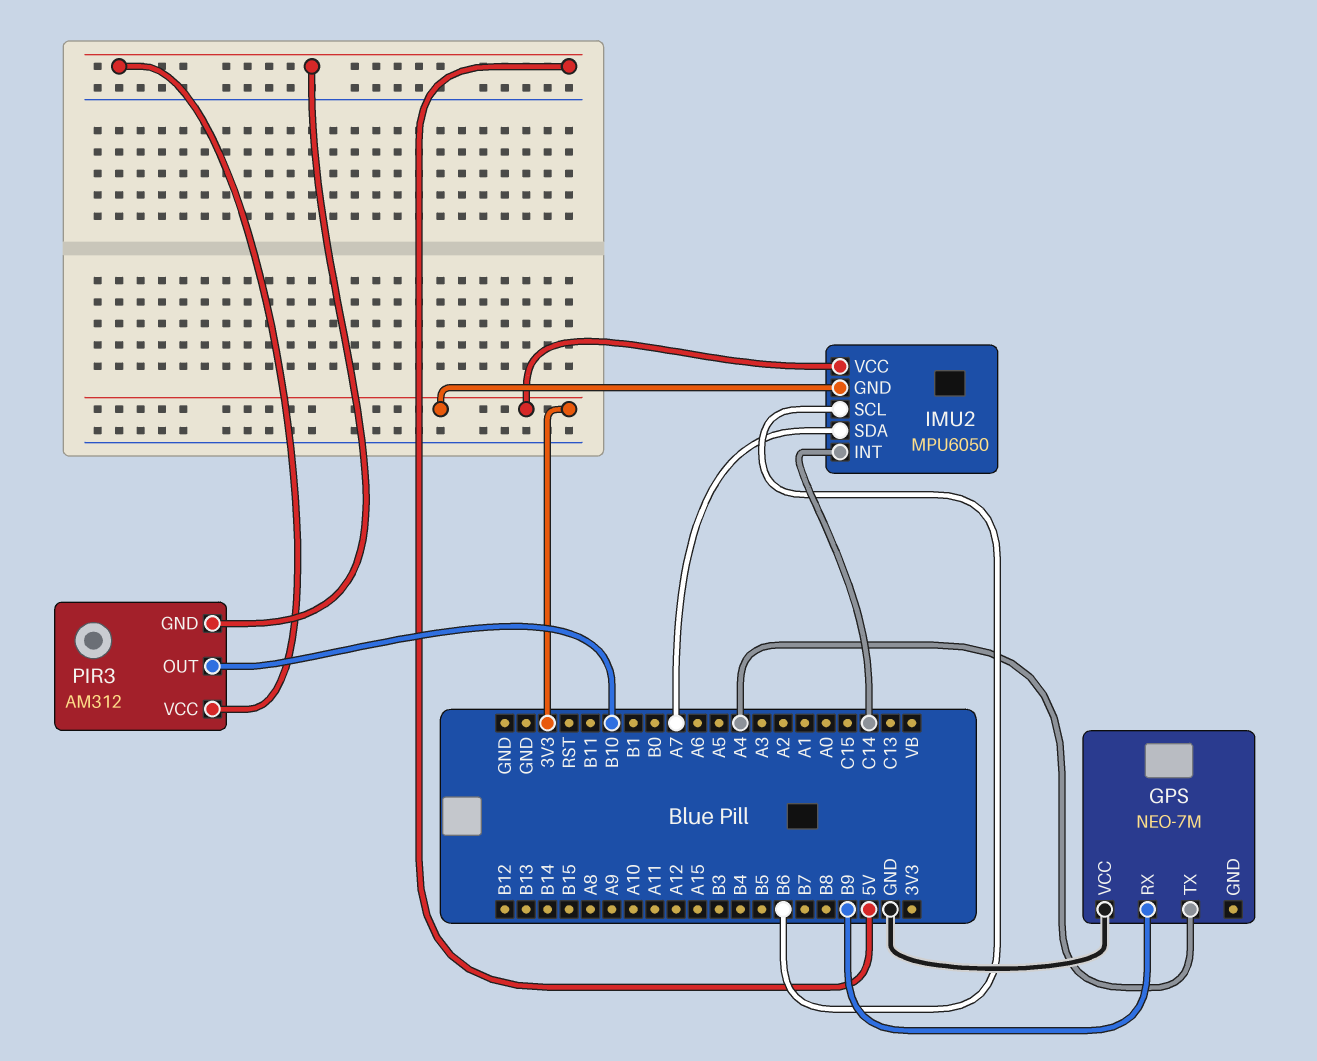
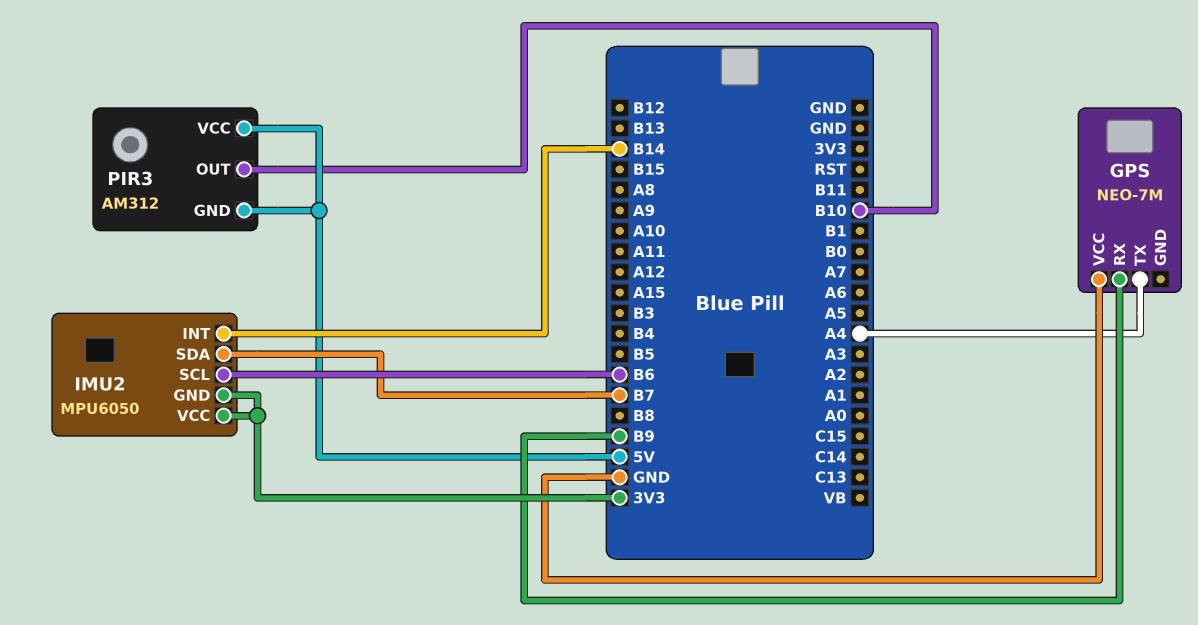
IMU2 pin INT: C14 -> B14
IMU2 pin SDA: A7 -> B7

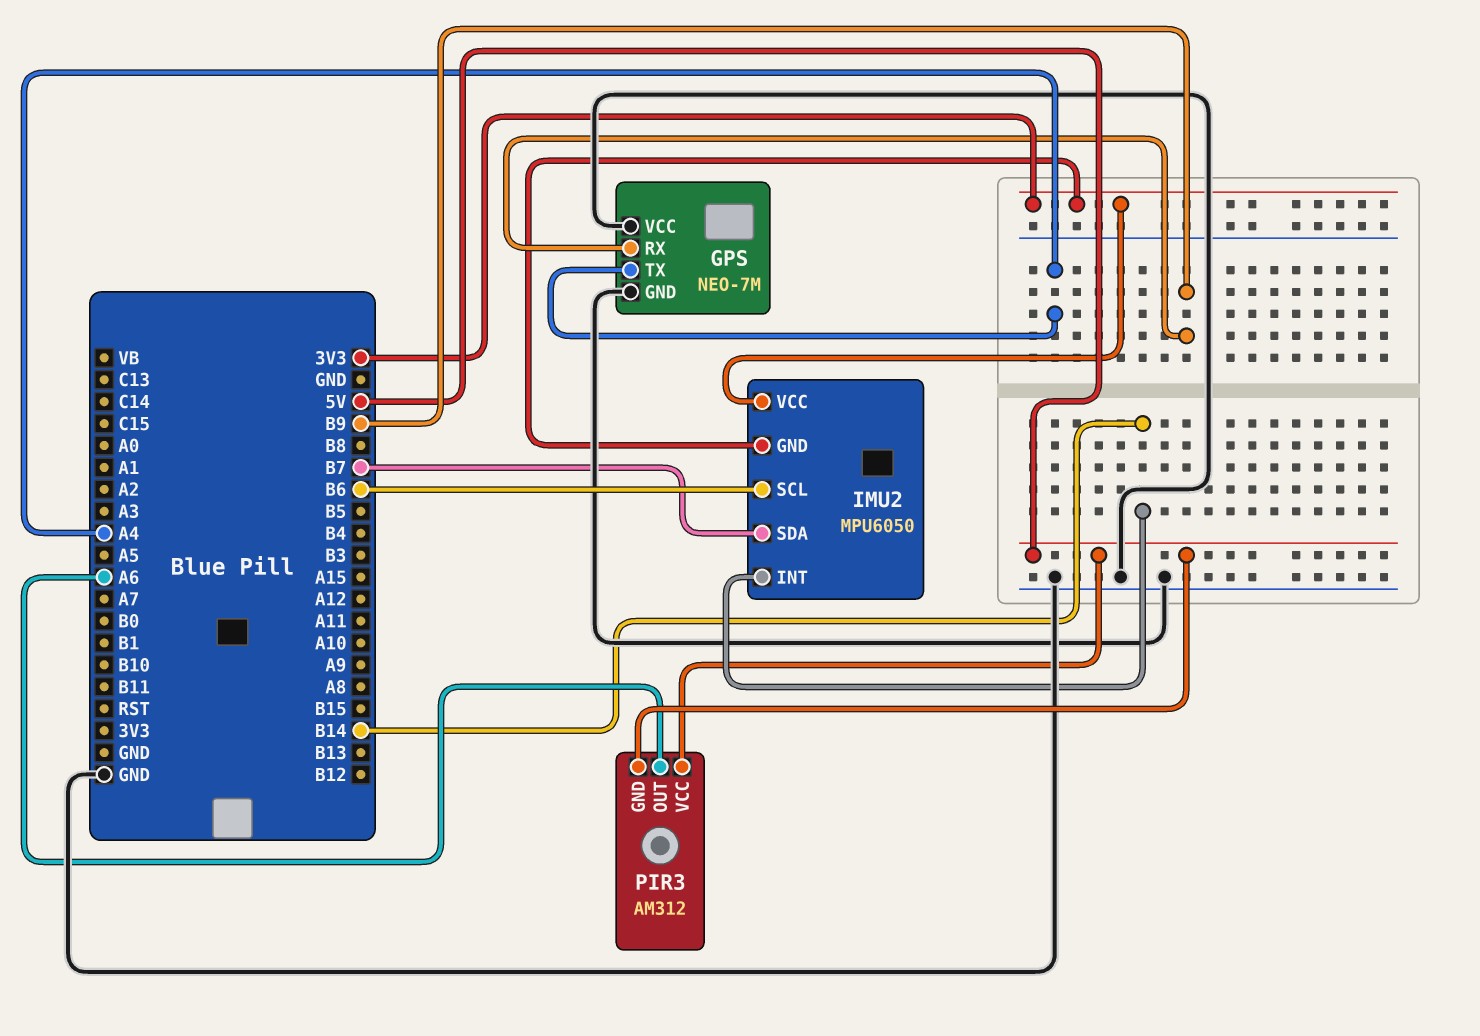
GPS pin GND: none -> GND
PIR3 pin OUT: B10 -> A6

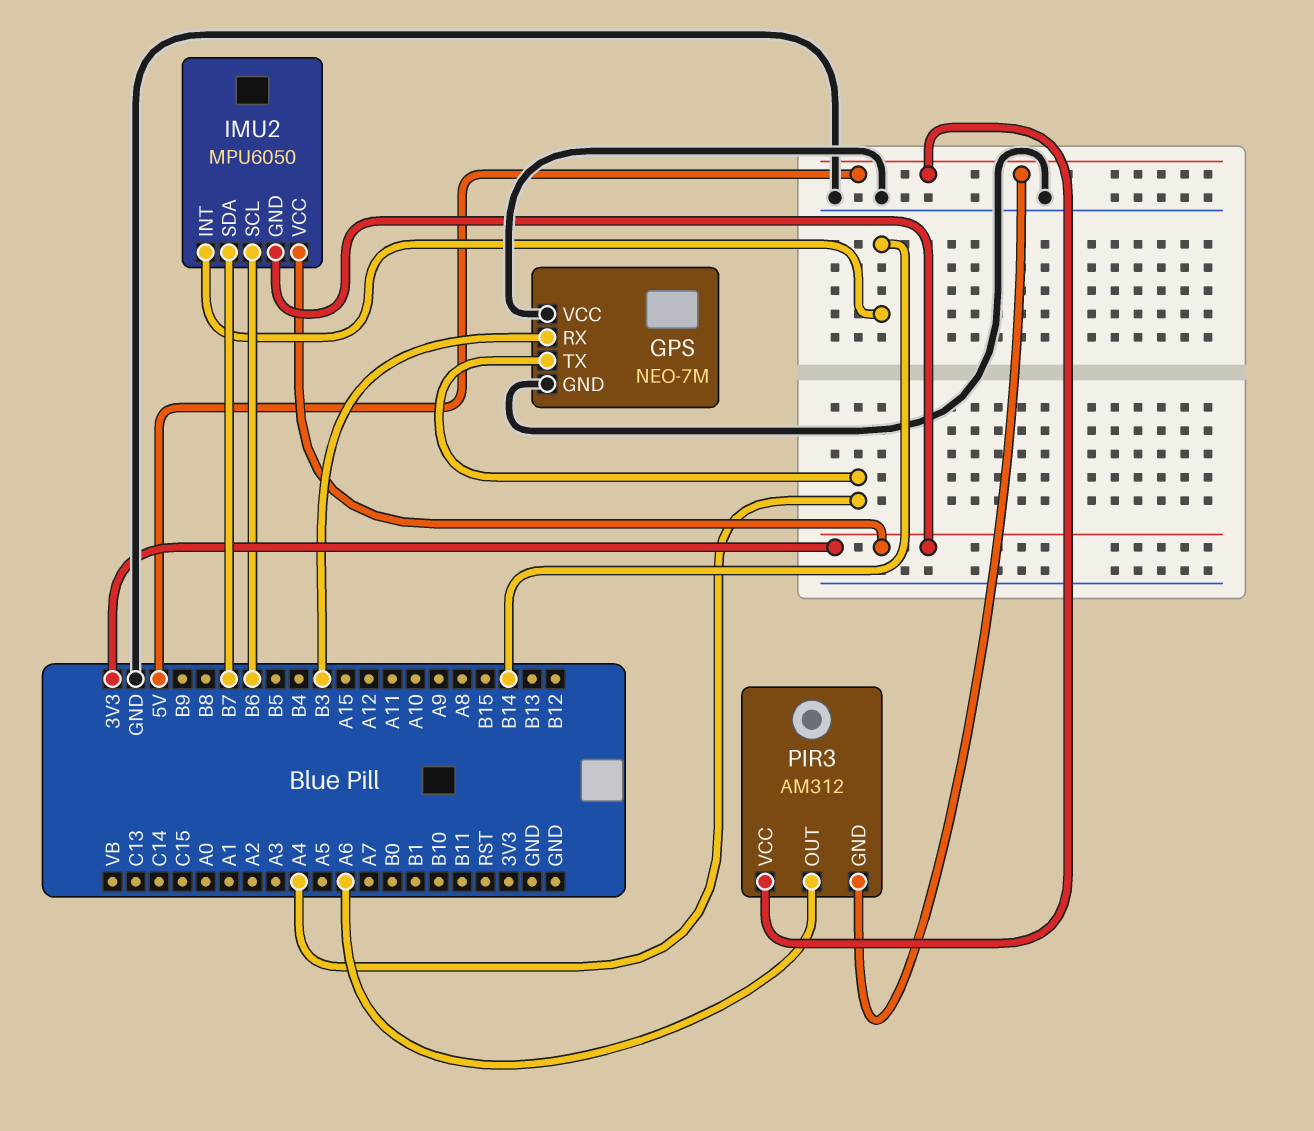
GPS pin RX: B9 -> B3

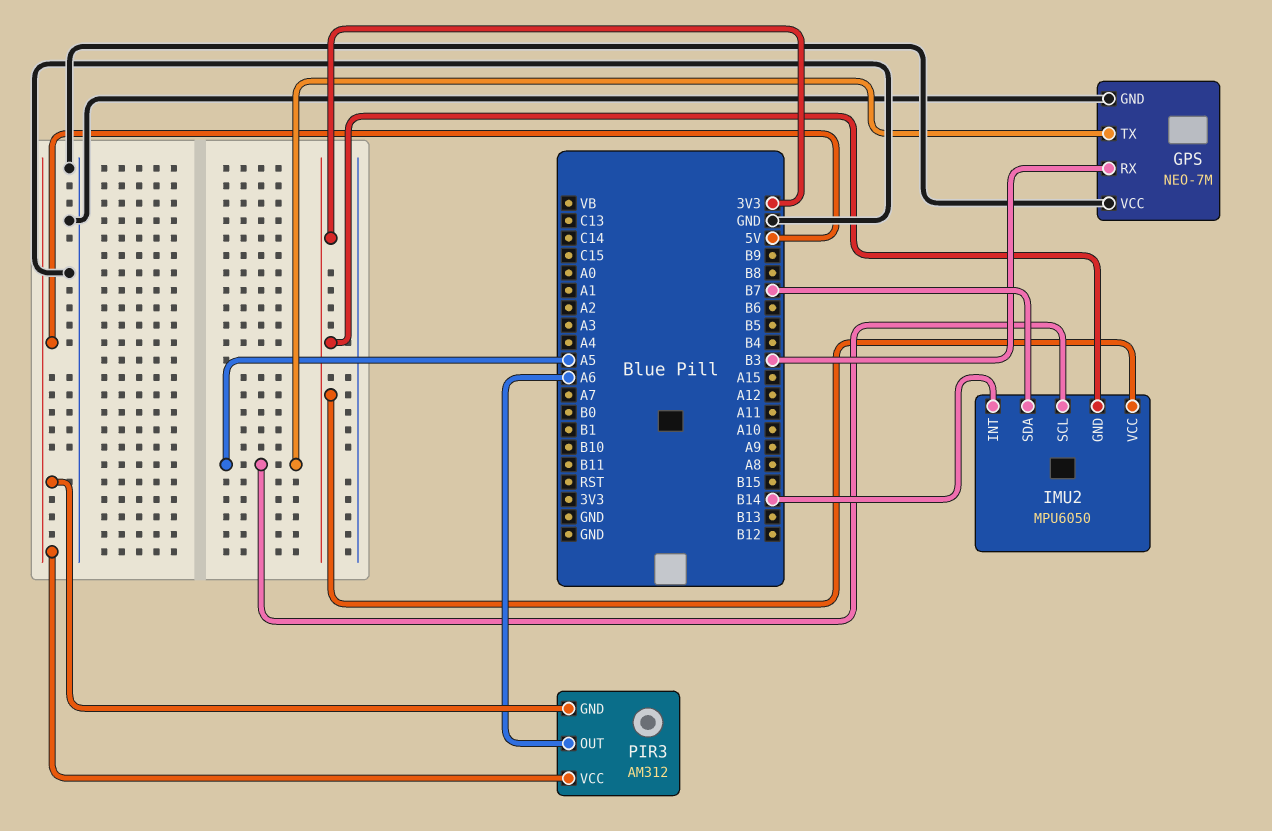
GPS pin TX: A4 -> A5
IMU2 pin SCL: B6 -> A5

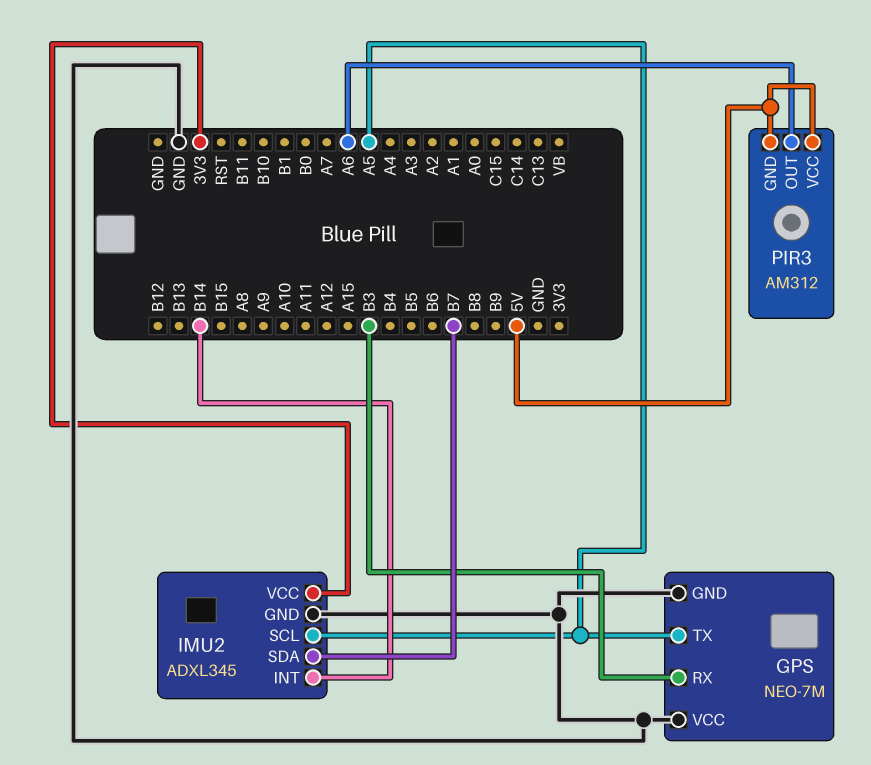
IMU2: MPU6050 -> ADXL345
IMU2 pin GND: 3V3 -> GND

